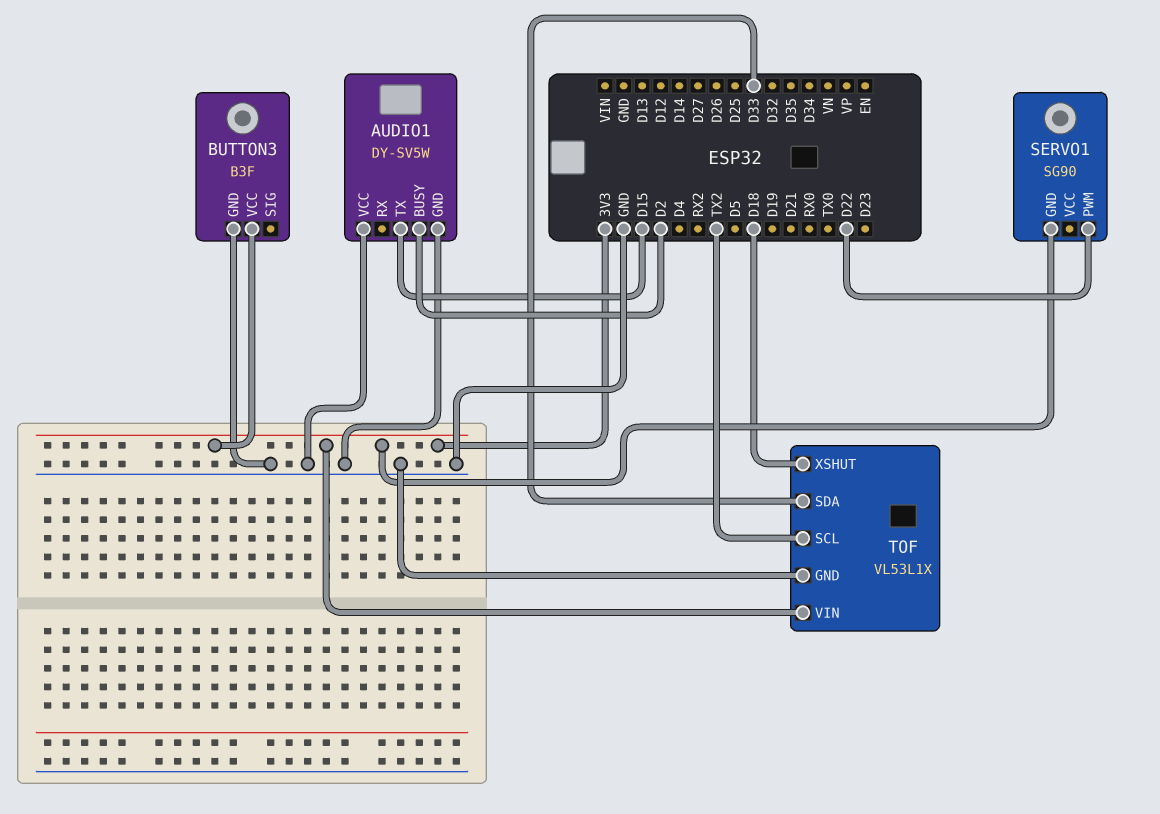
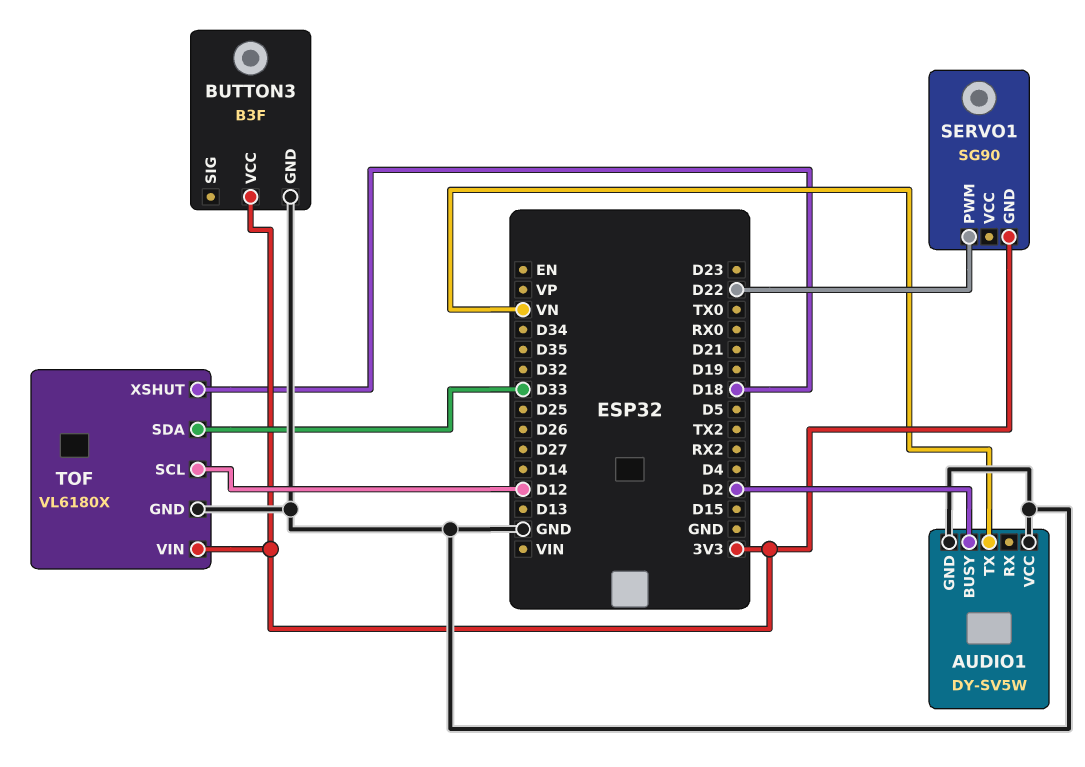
AUDIO1 pin TX: D15 -> VN
TOF: VL53L1X -> VL6180X
TOF pin SCL: TX2 -> D12

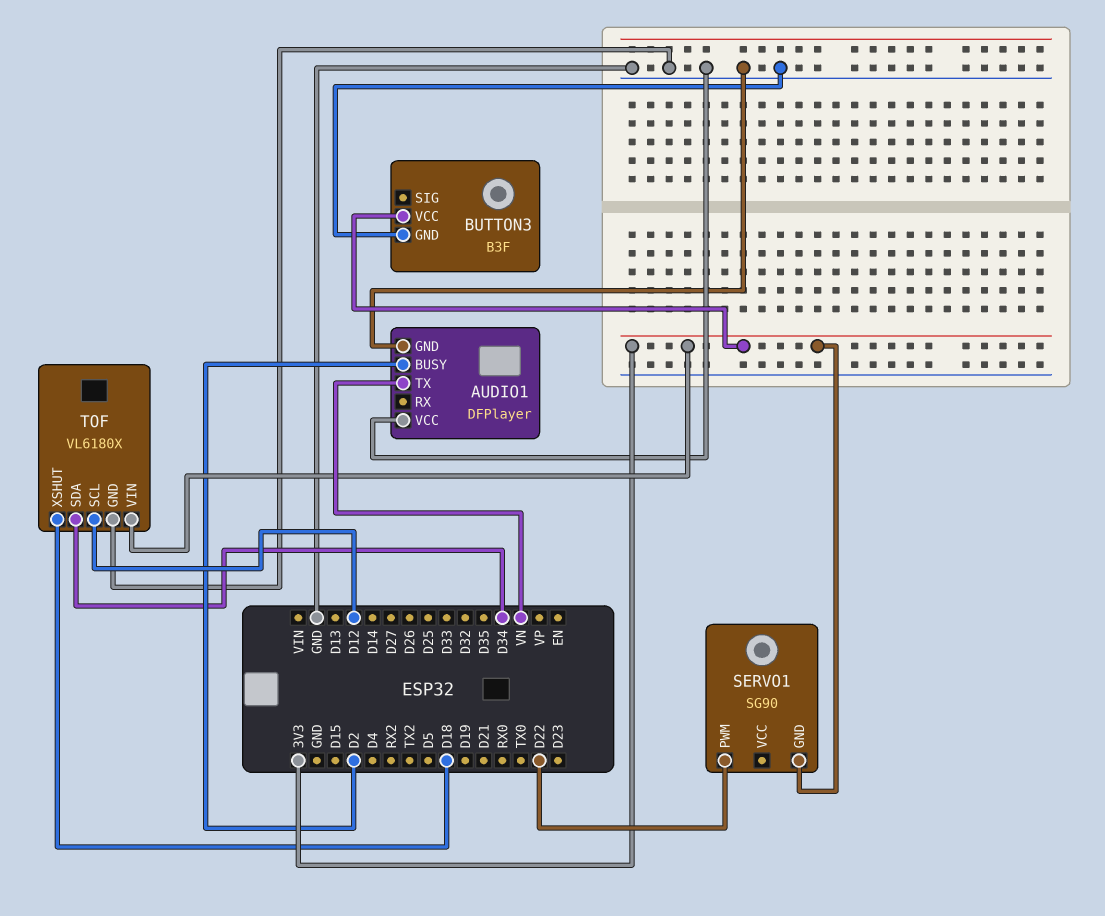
AUDIO1: DY-SV5W -> DFPlayer
TOF pin SDA: D33 -> D34

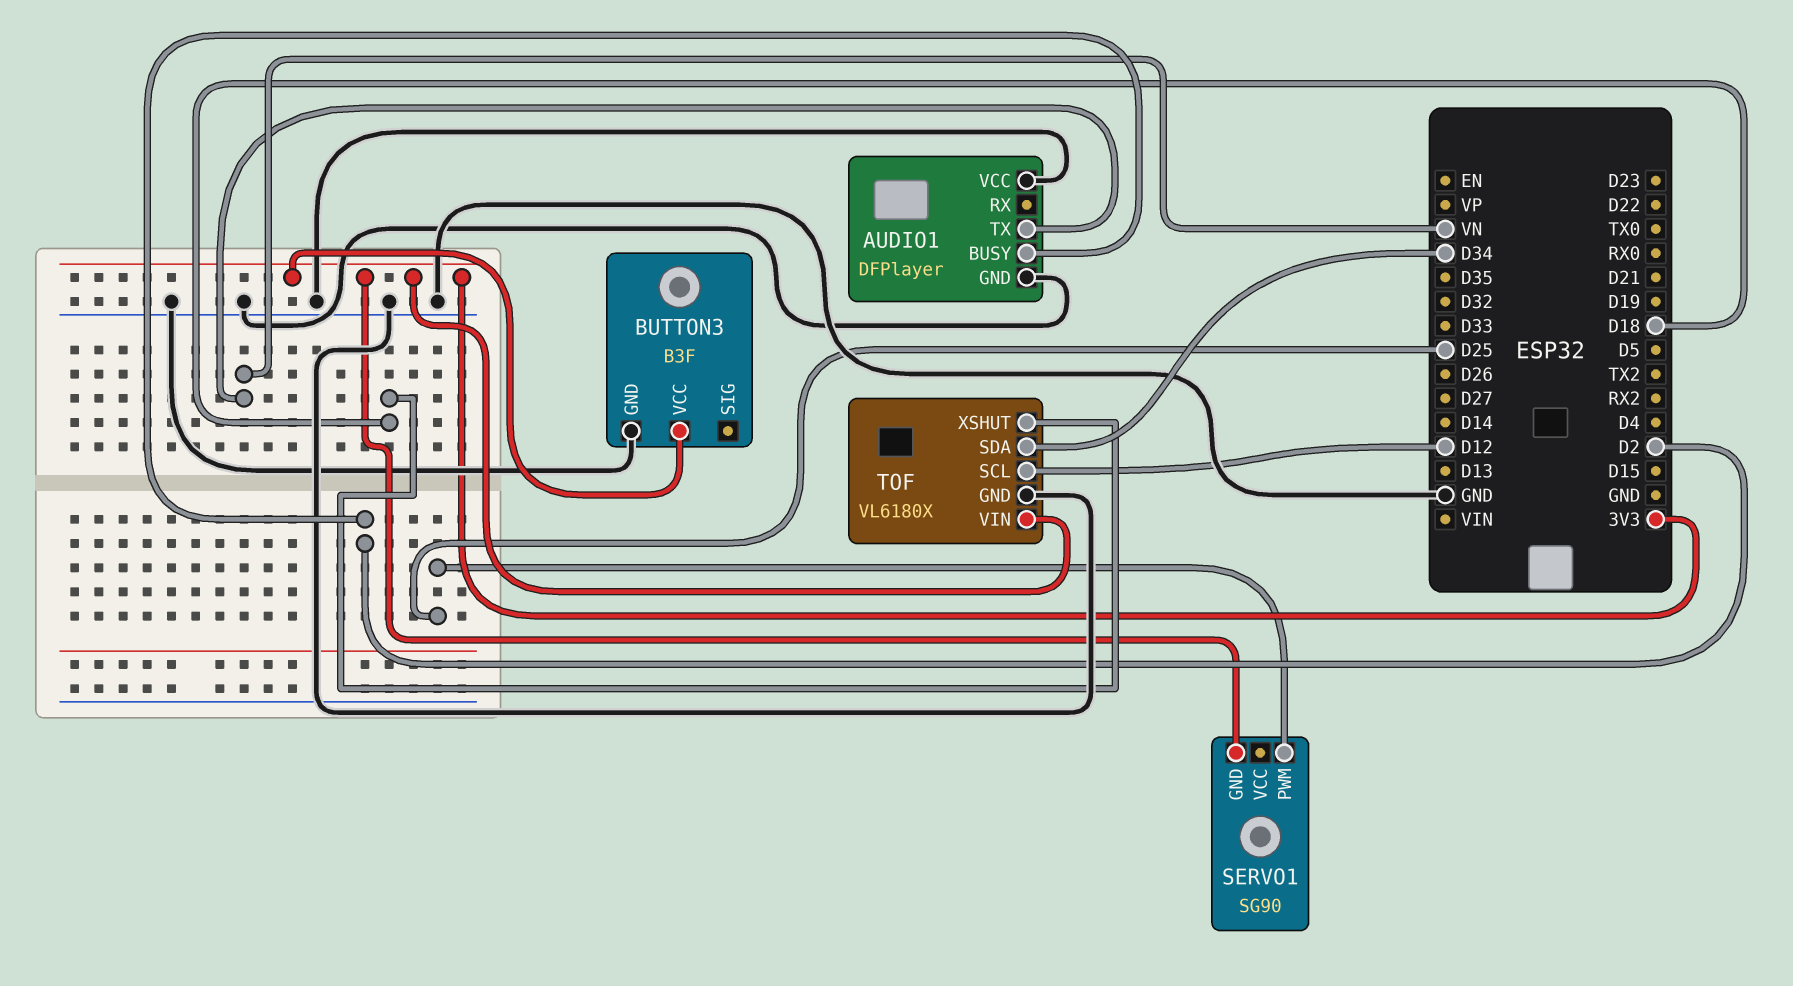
SERVO1 pin PWM: D22 -> D25

